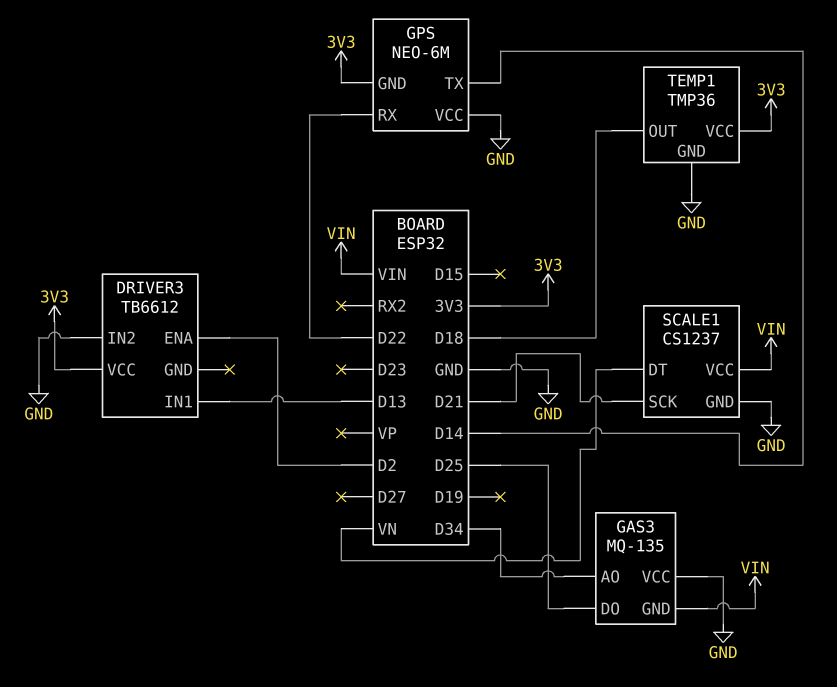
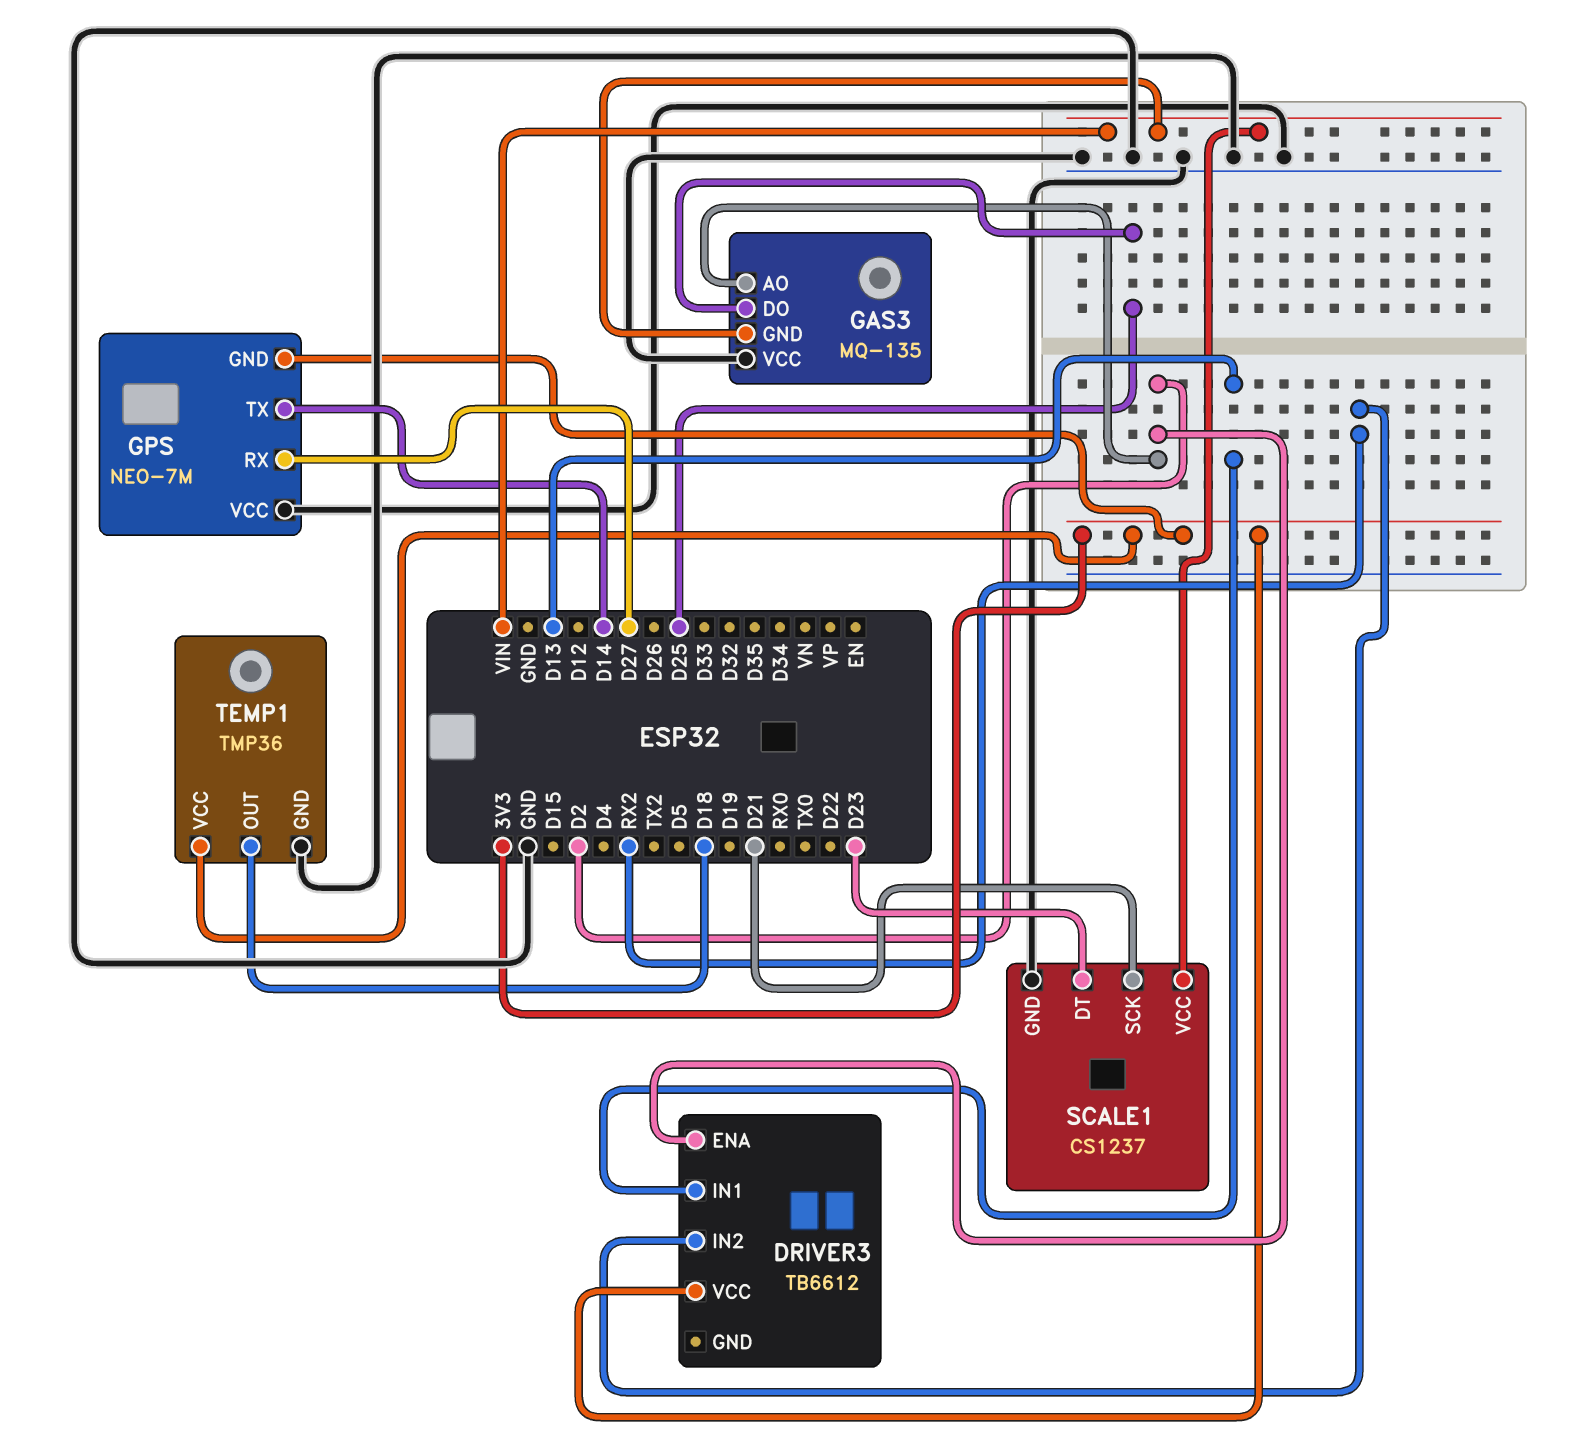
DRIVER3 pin IN2: GND -> RX2
GAS3 pin AO: D34 -> D2
GPS: NEO-6M -> NEO-7M
GPS pin RX: D22 -> D27
SCALE1 pin DT: VN -> D23

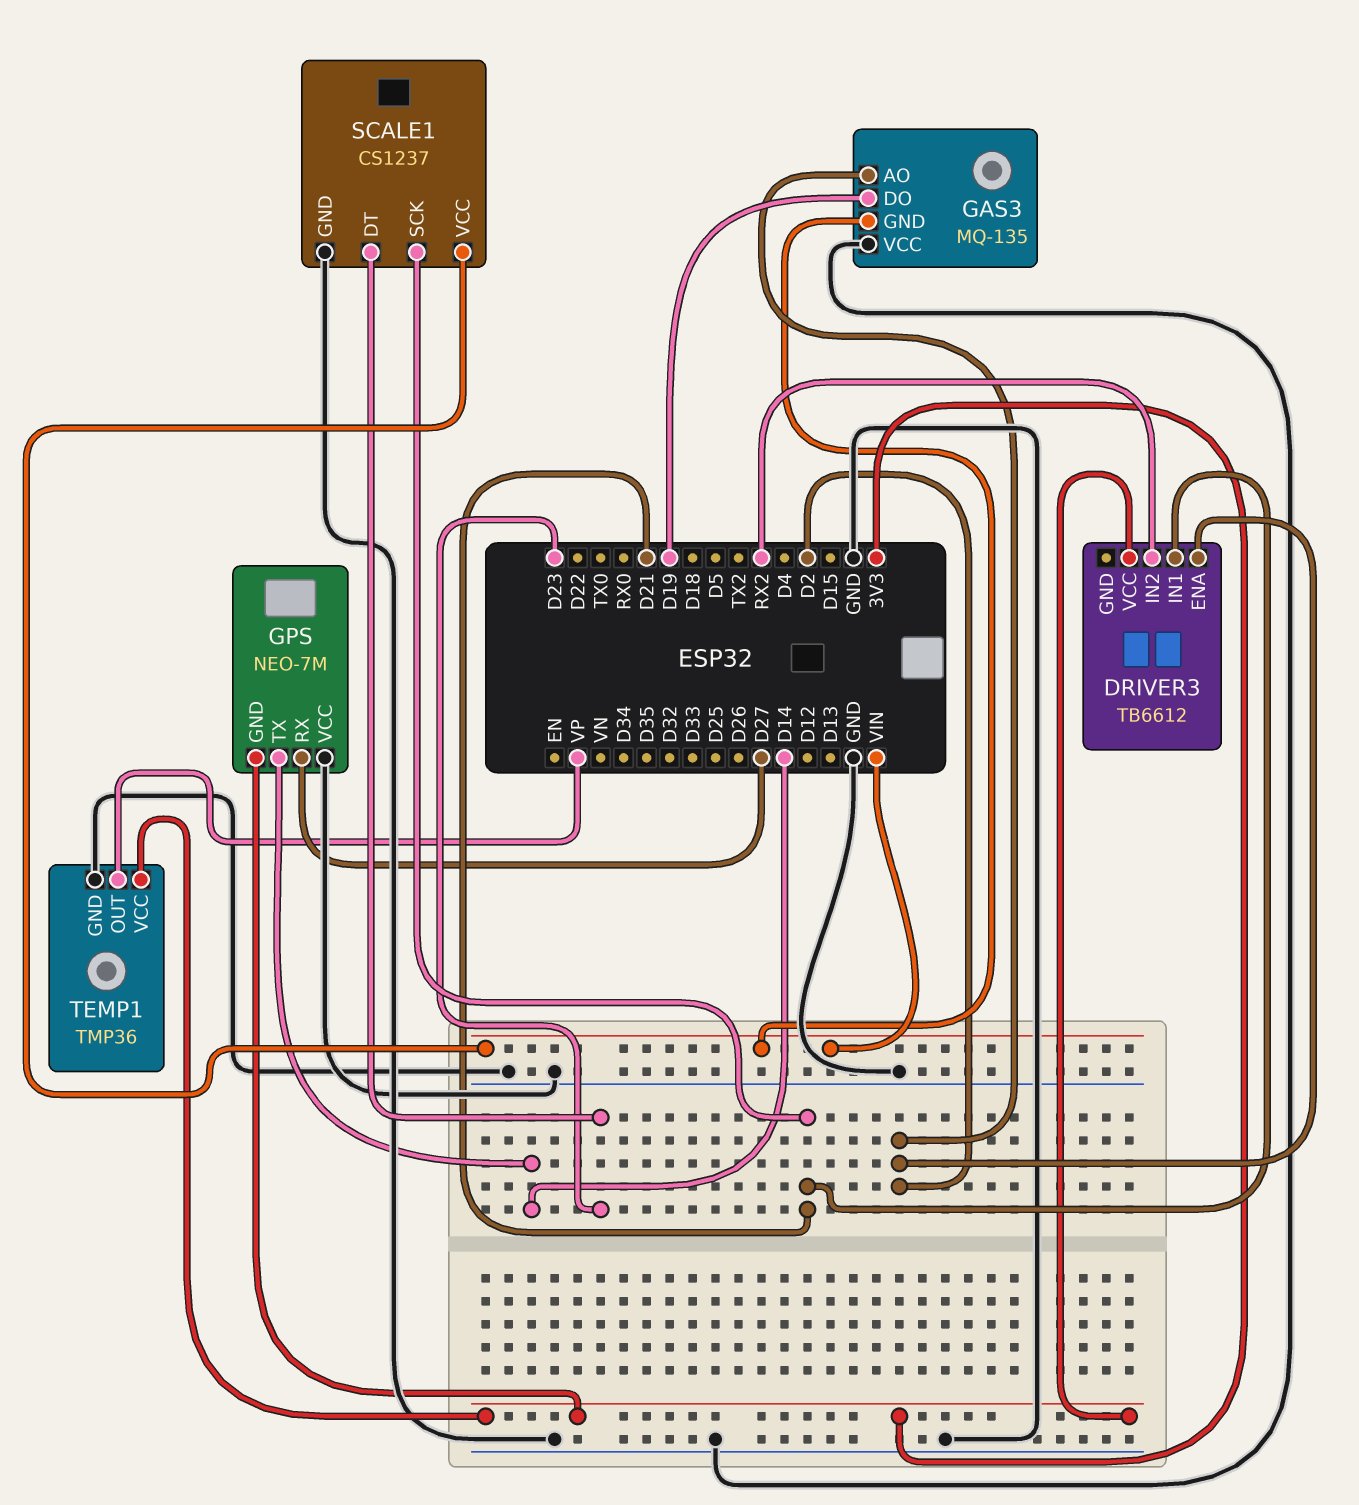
DRIVER3 pin IN1: D13 -> D21
GAS3 pin DO: D25 -> D19
TEMP1 pin OUT: D18 -> VP

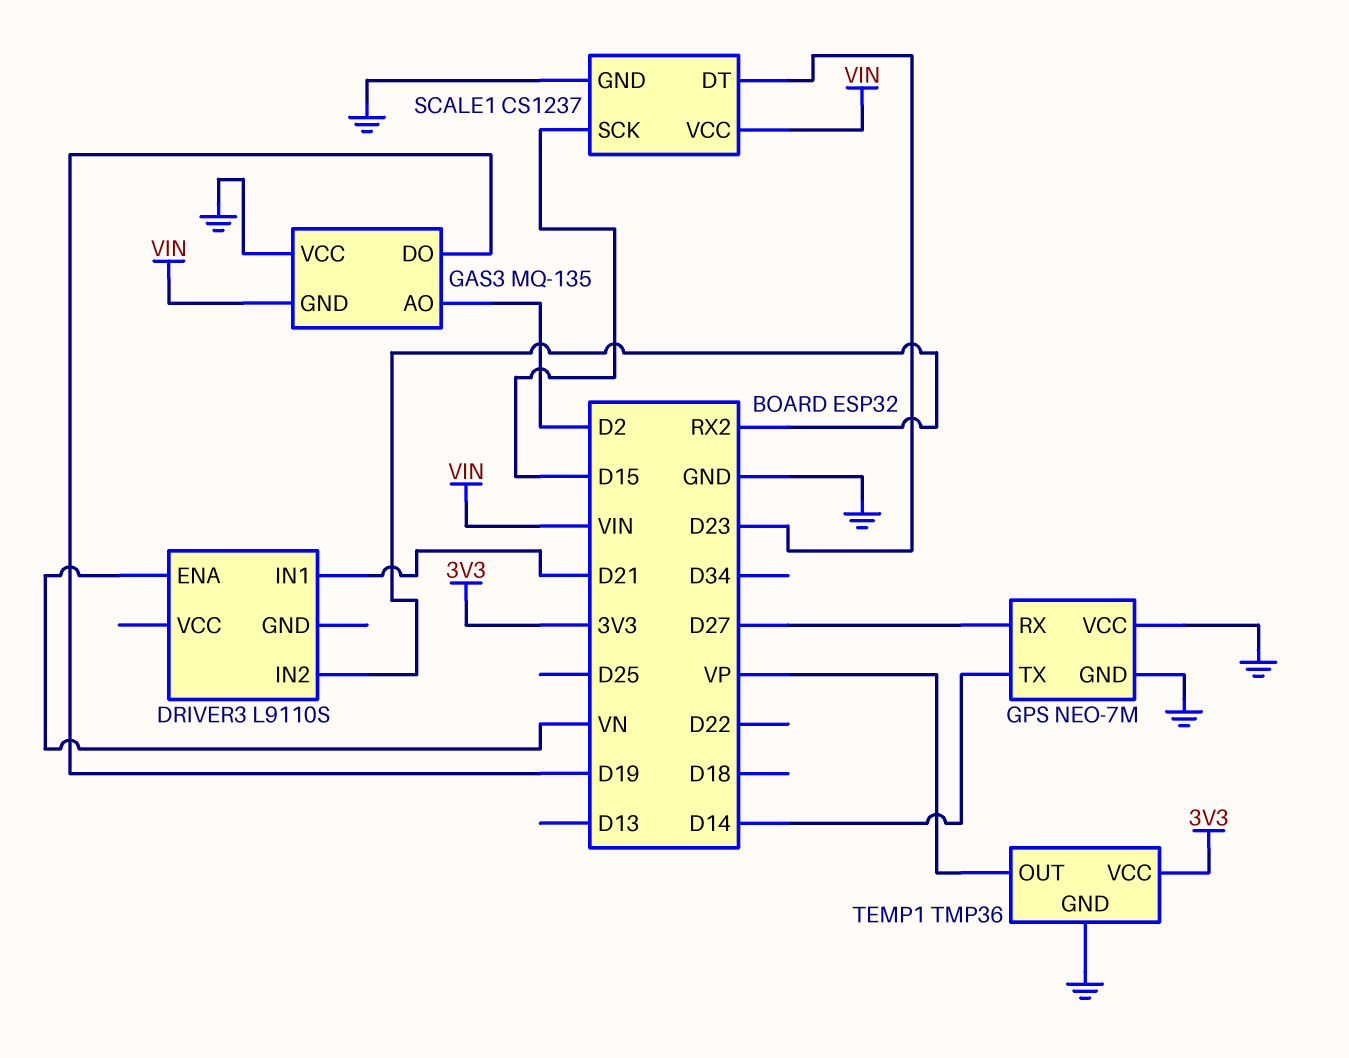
DRIVER3: TB6612 -> L9110S
DRIVER3 pin ENA: D2 -> VN
DRIVER3 pin VCC: 3V3 -> none
GPS pin GND: 3V3 -> GND
SCALE1 pin SCK: D21 -> D15

